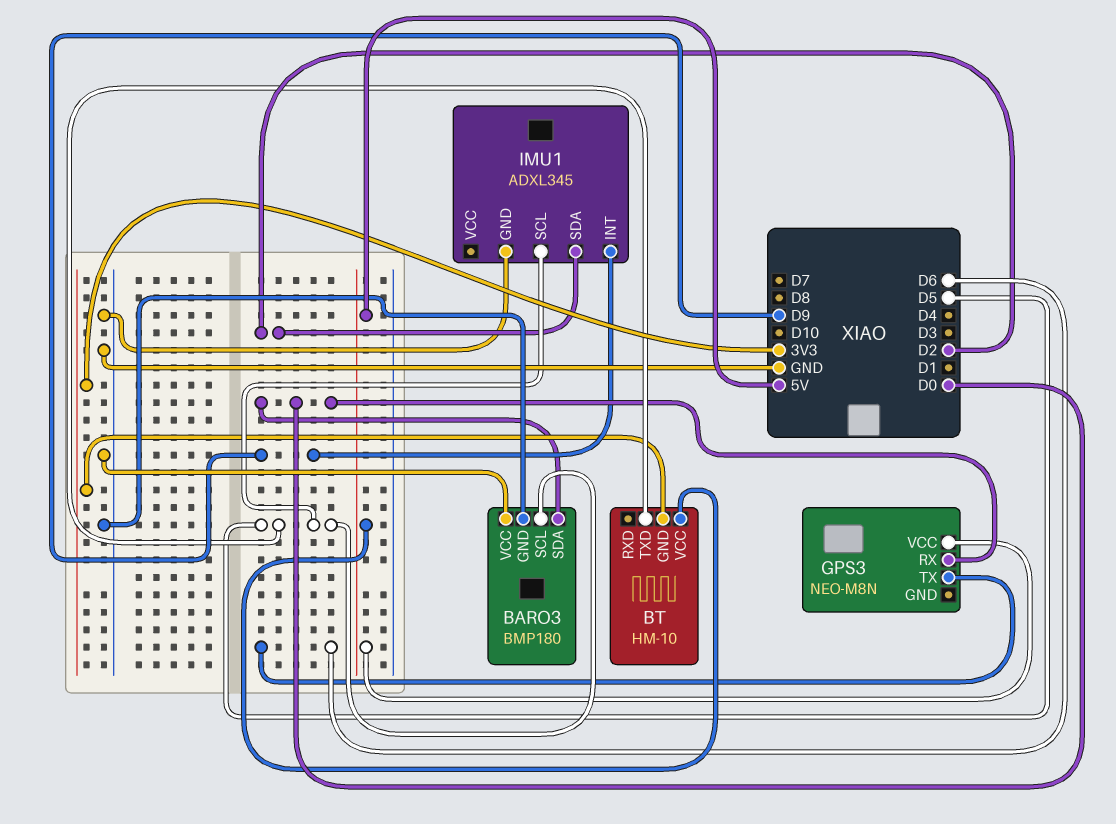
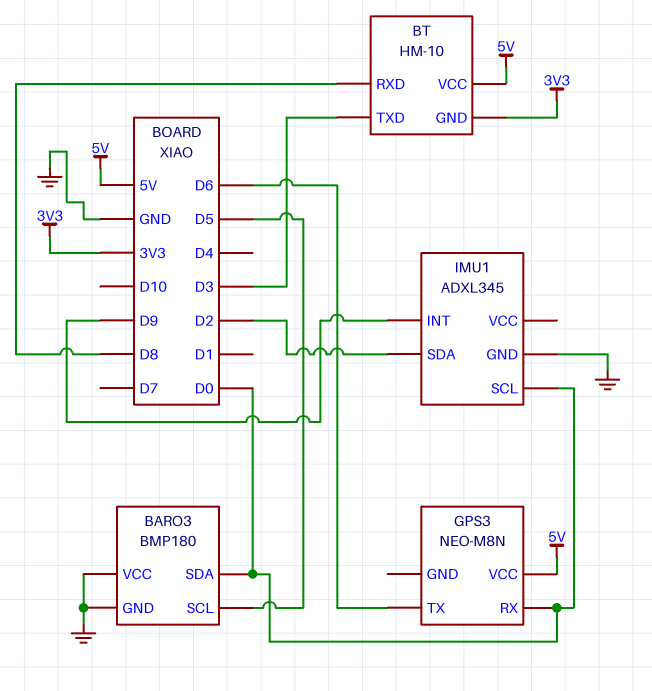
BT pin RXD: none -> D8
BT pin TXD: D5 -> D3
IMU1 pin SCL: D5 -> D0

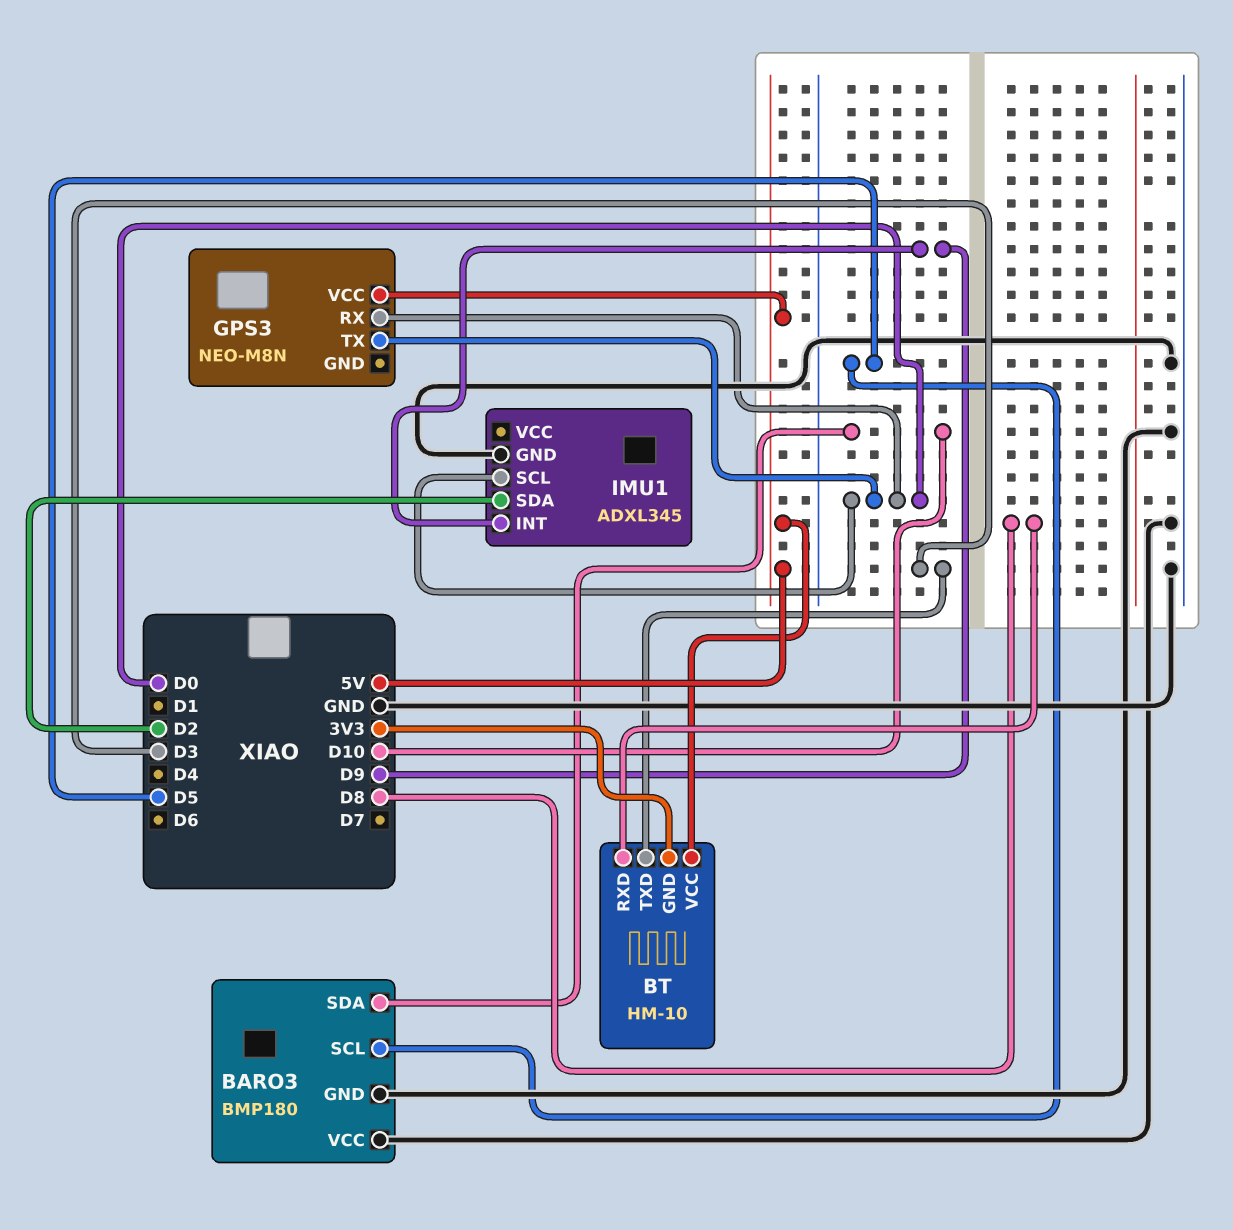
BARO3 pin SDA: D0 -> D10
GPS3 pin TX: D6 -> D0

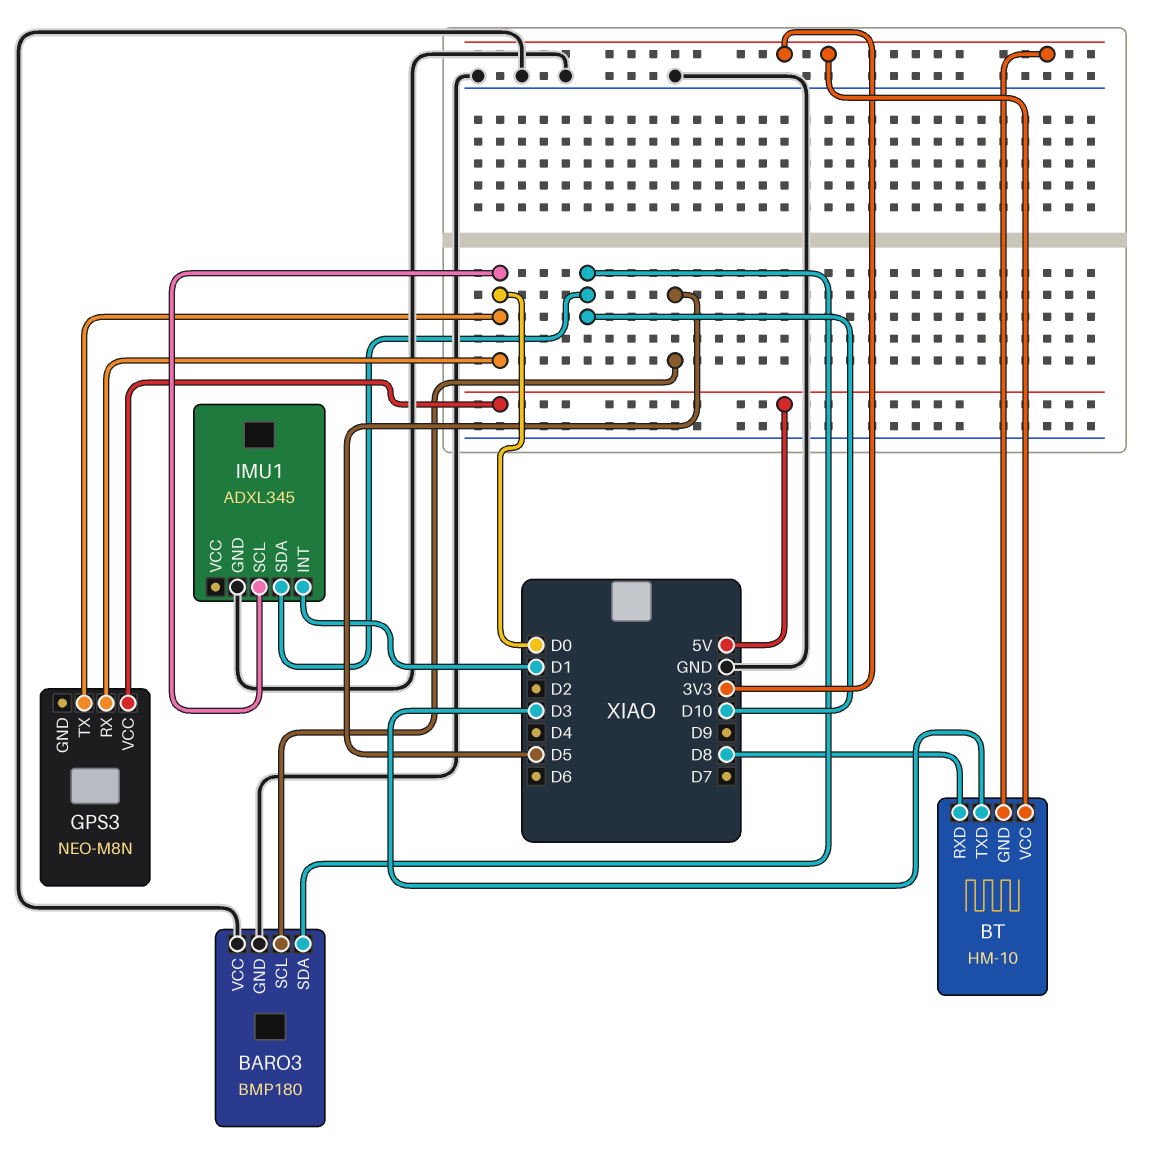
BT pin VCC: 5V -> 3V3
IMU1 pin INT: D9 -> D1
IMU1 pin SDA: D2 -> D10

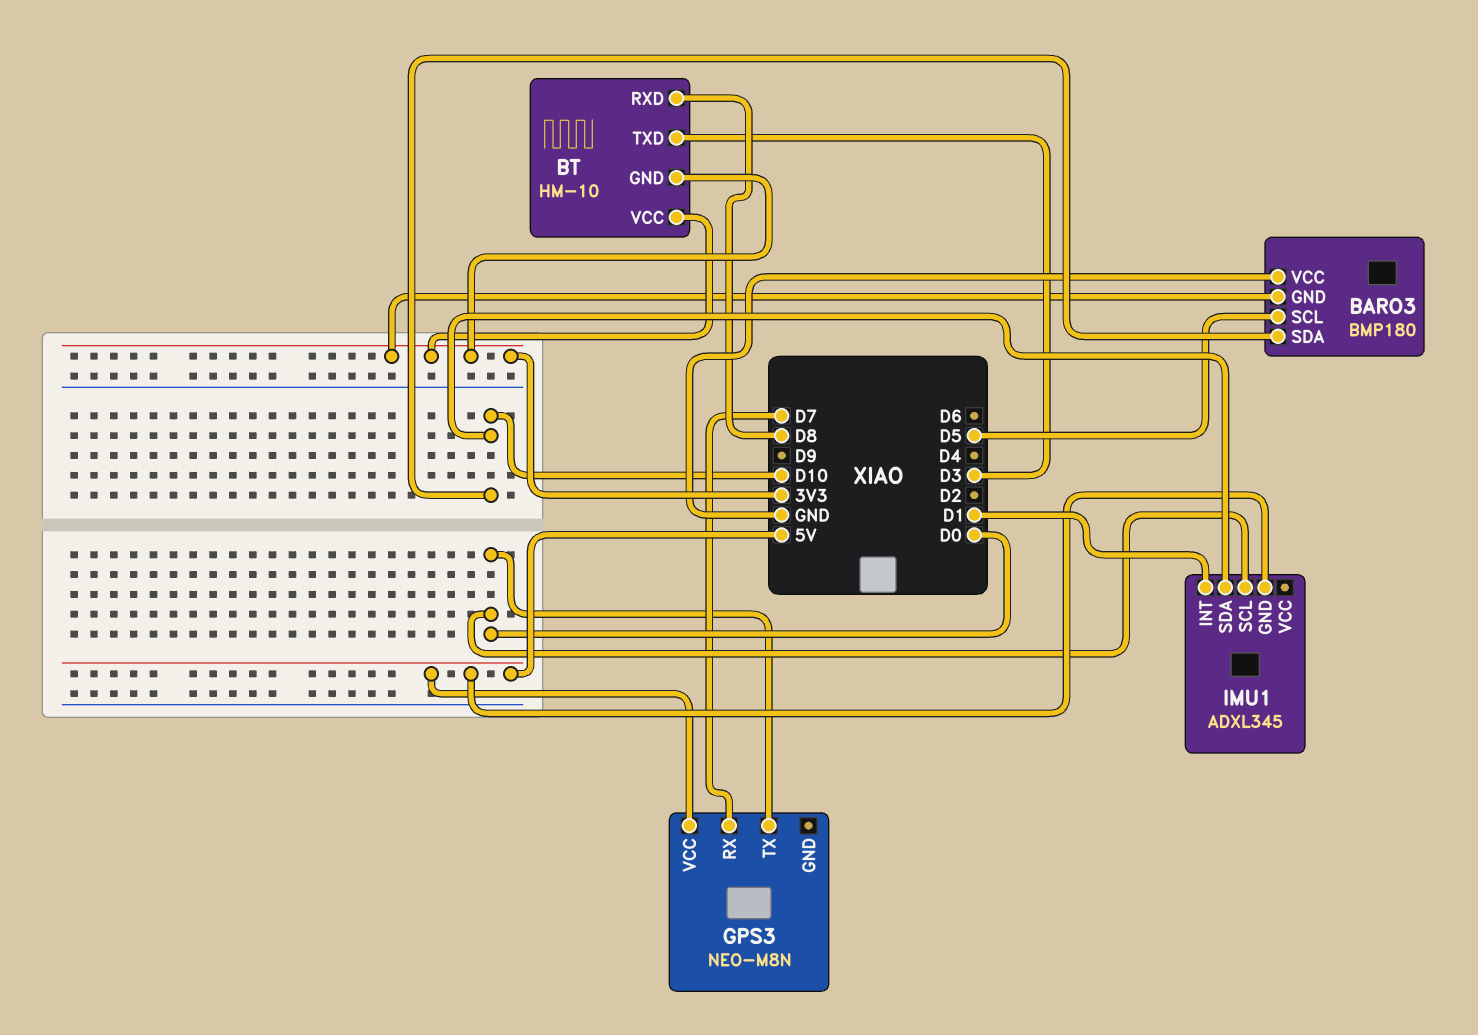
BARO3 pin GND: GND -> 3V3
GPS3 pin RX: D0 -> D7
IMU1 pin GND: GND -> 5V

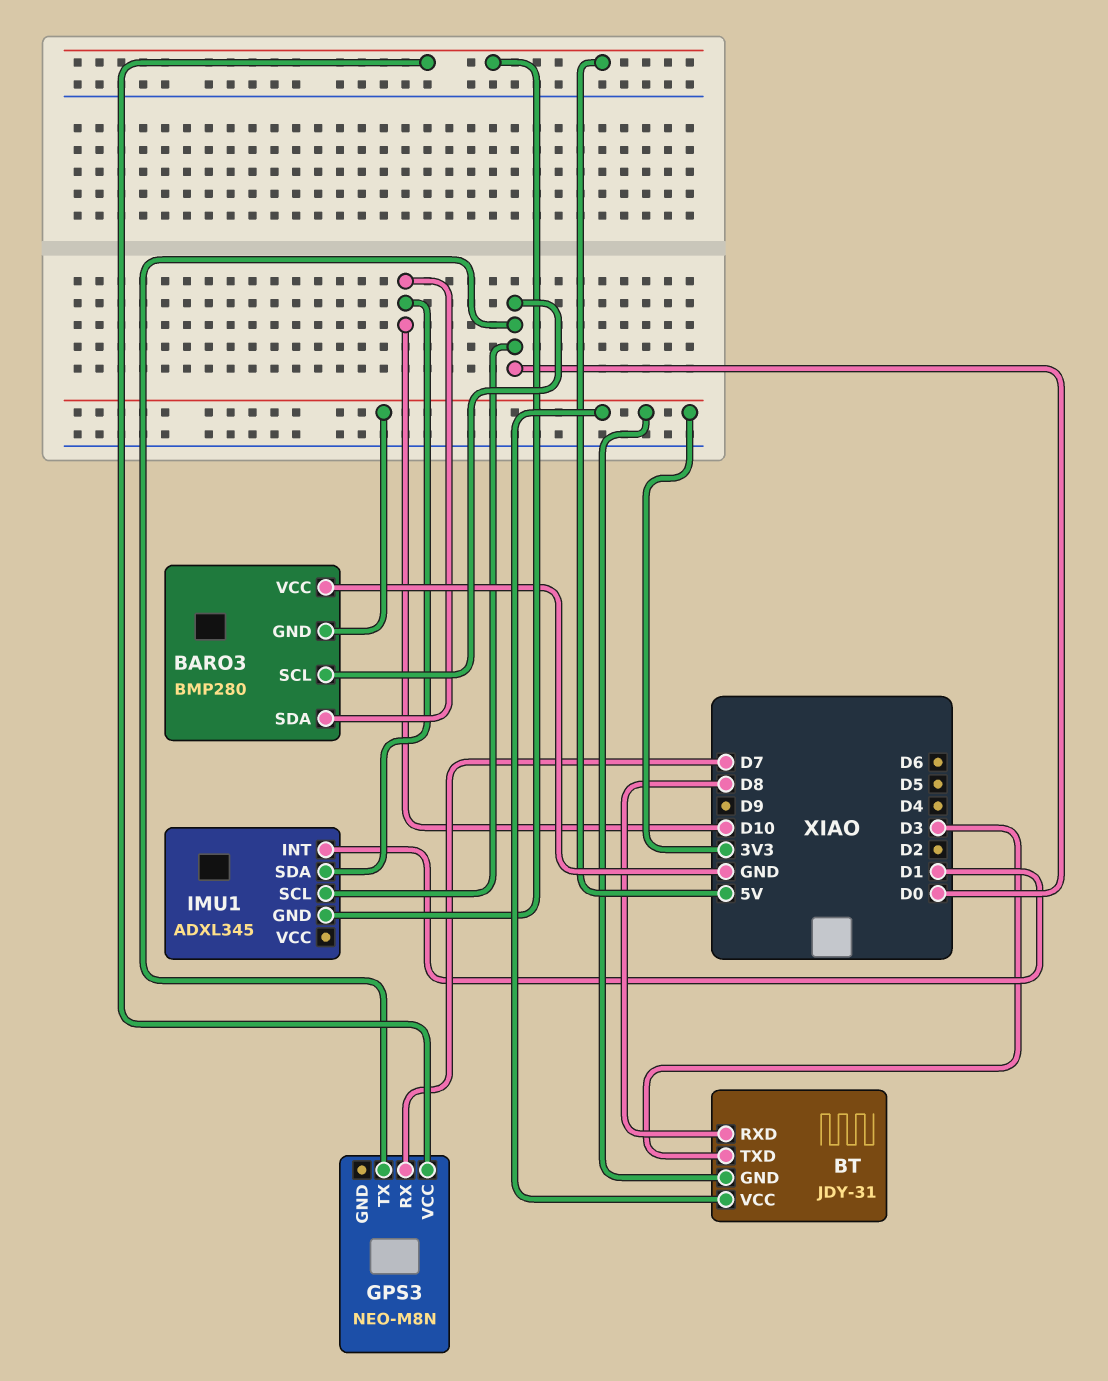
BARO3: BMP180 -> BMP280
BARO3 pin SCL: D5 -> D0
BT: HM-10 -> JDY-31

